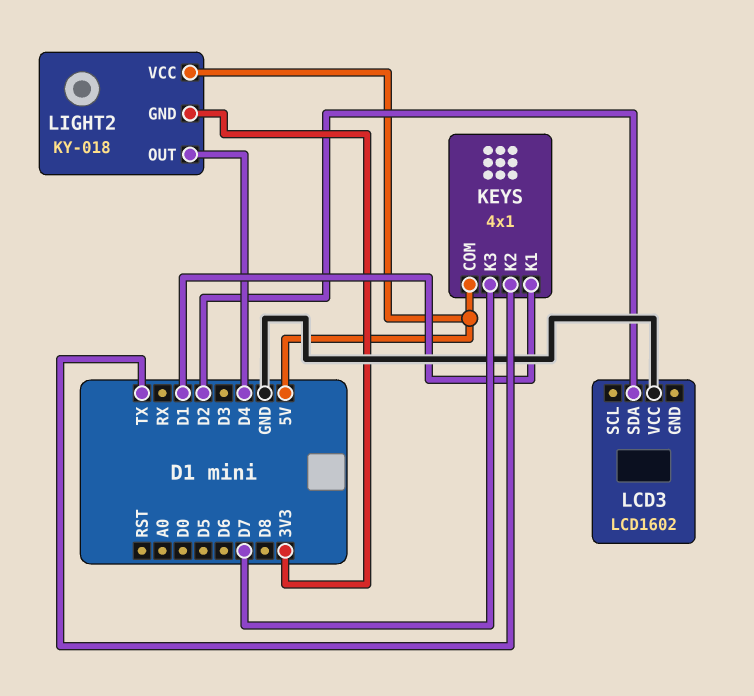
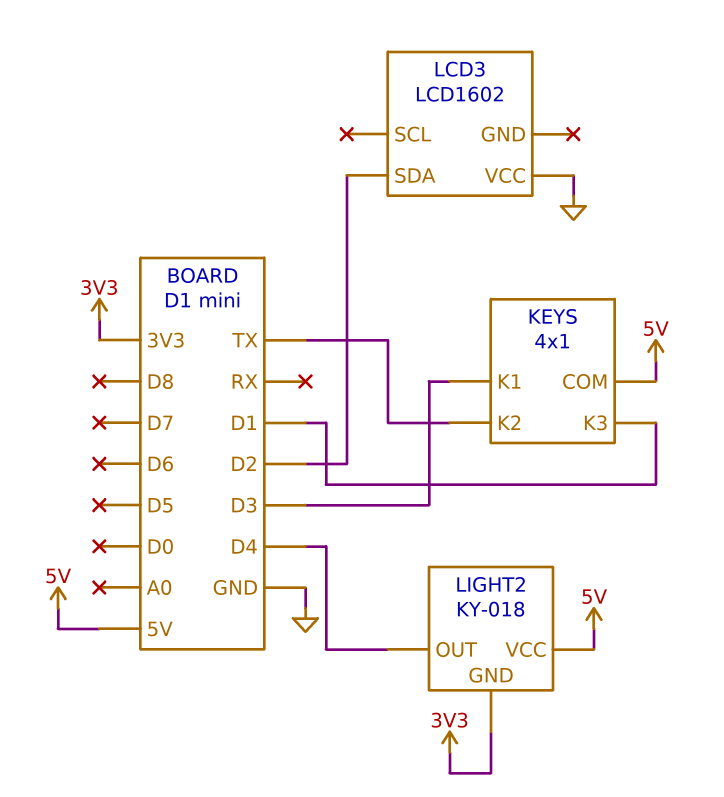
KEYS pin K1: D1 -> D3
KEYS pin K3: D7 -> D1

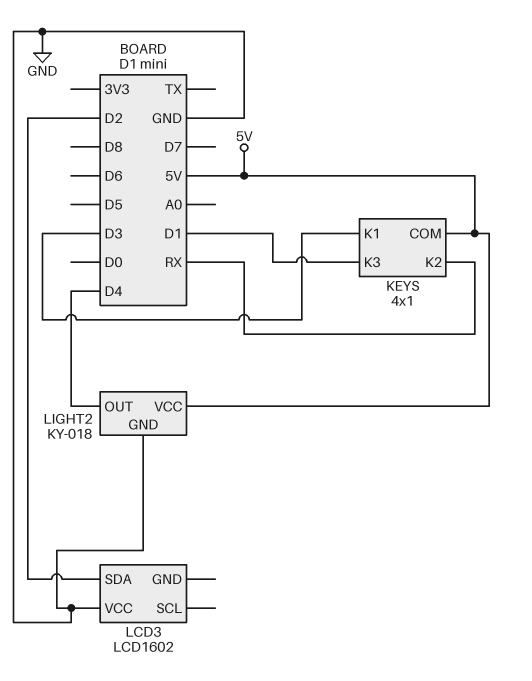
KEYS pin K2: TX -> RX
LIGHT2 pin GND: 3V3 -> GND

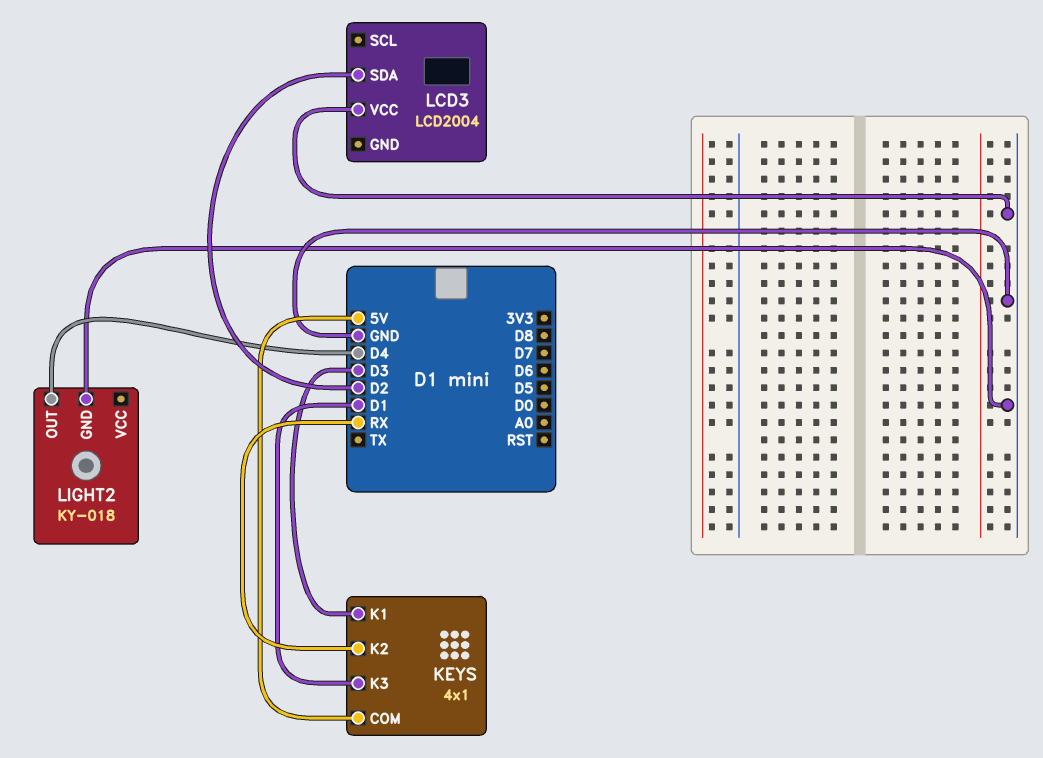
LCD3: LCD1602 -> LCD2004
LIGHT2 pin VCC: 5V -> none

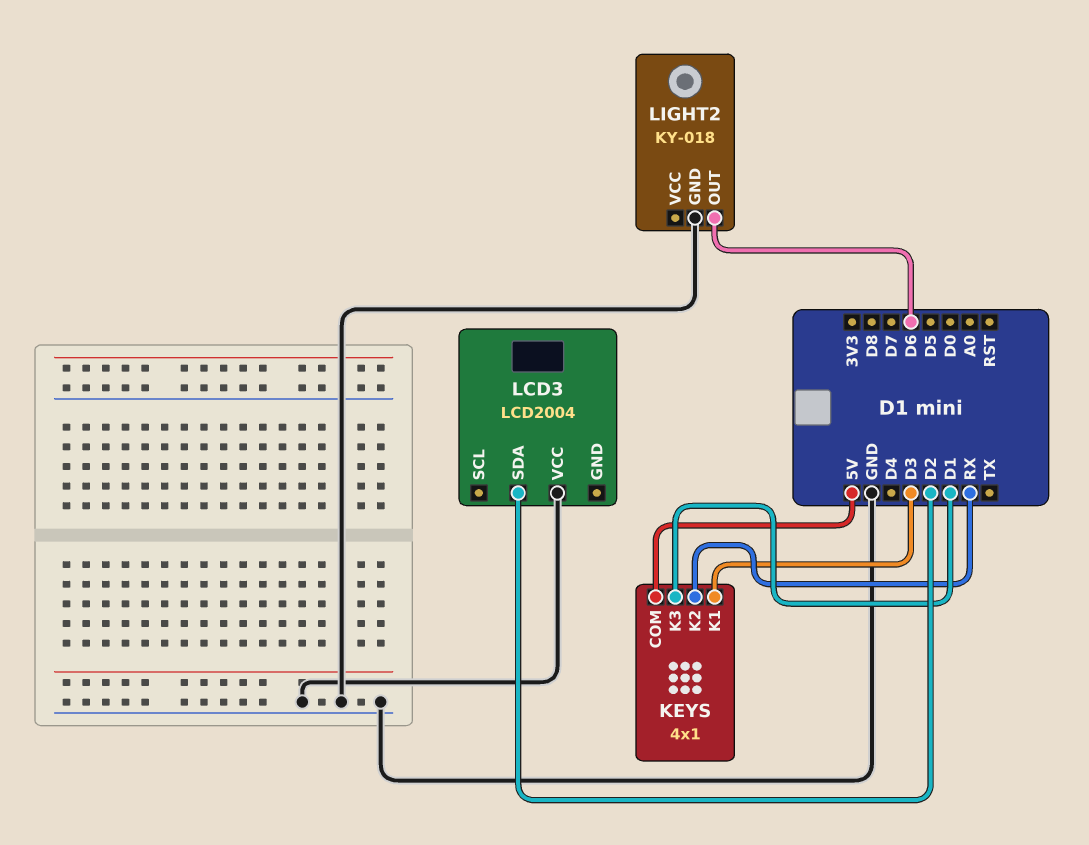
LIGHT2 pin OUT: D4 -> D6

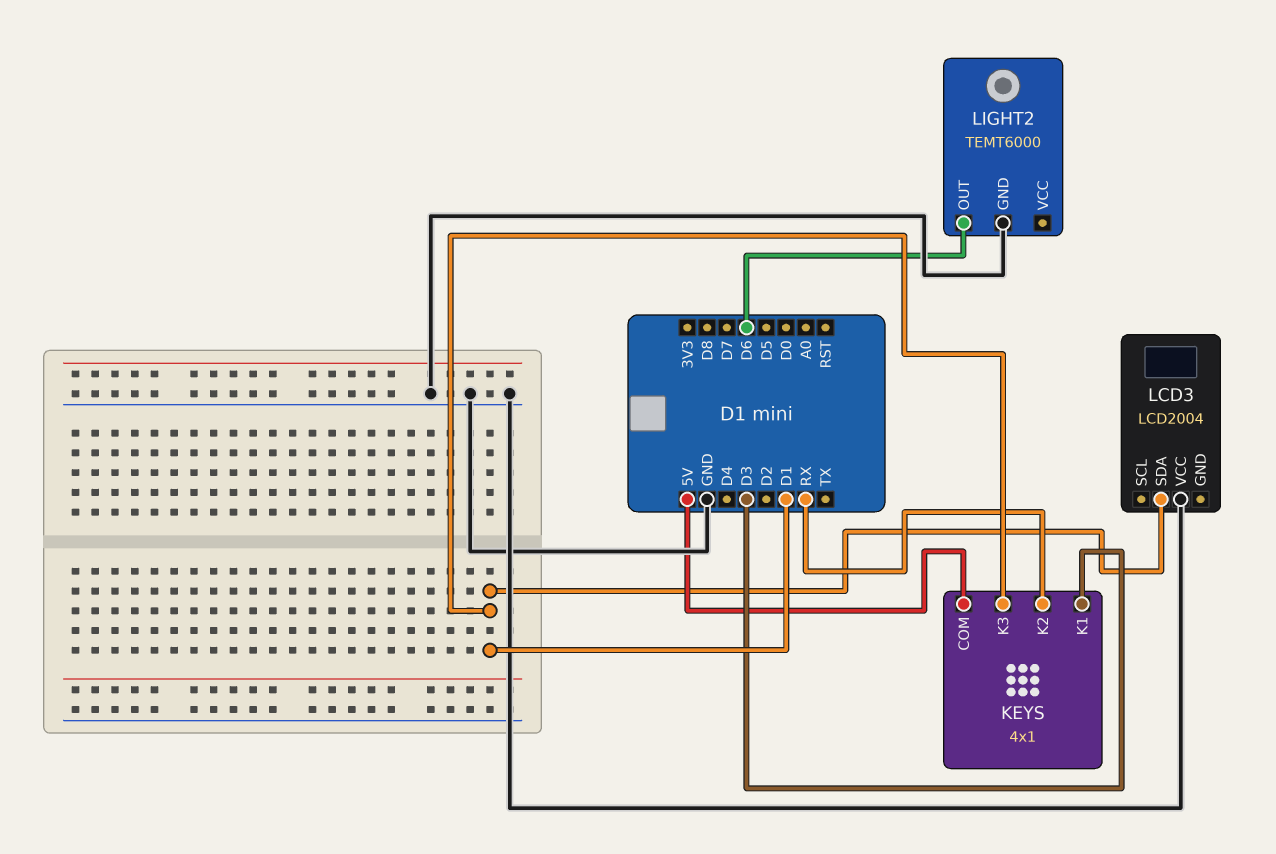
LCD3 pin SDA: D2 -> D1
LIGHT2: KY-018 -> TEMT6000

